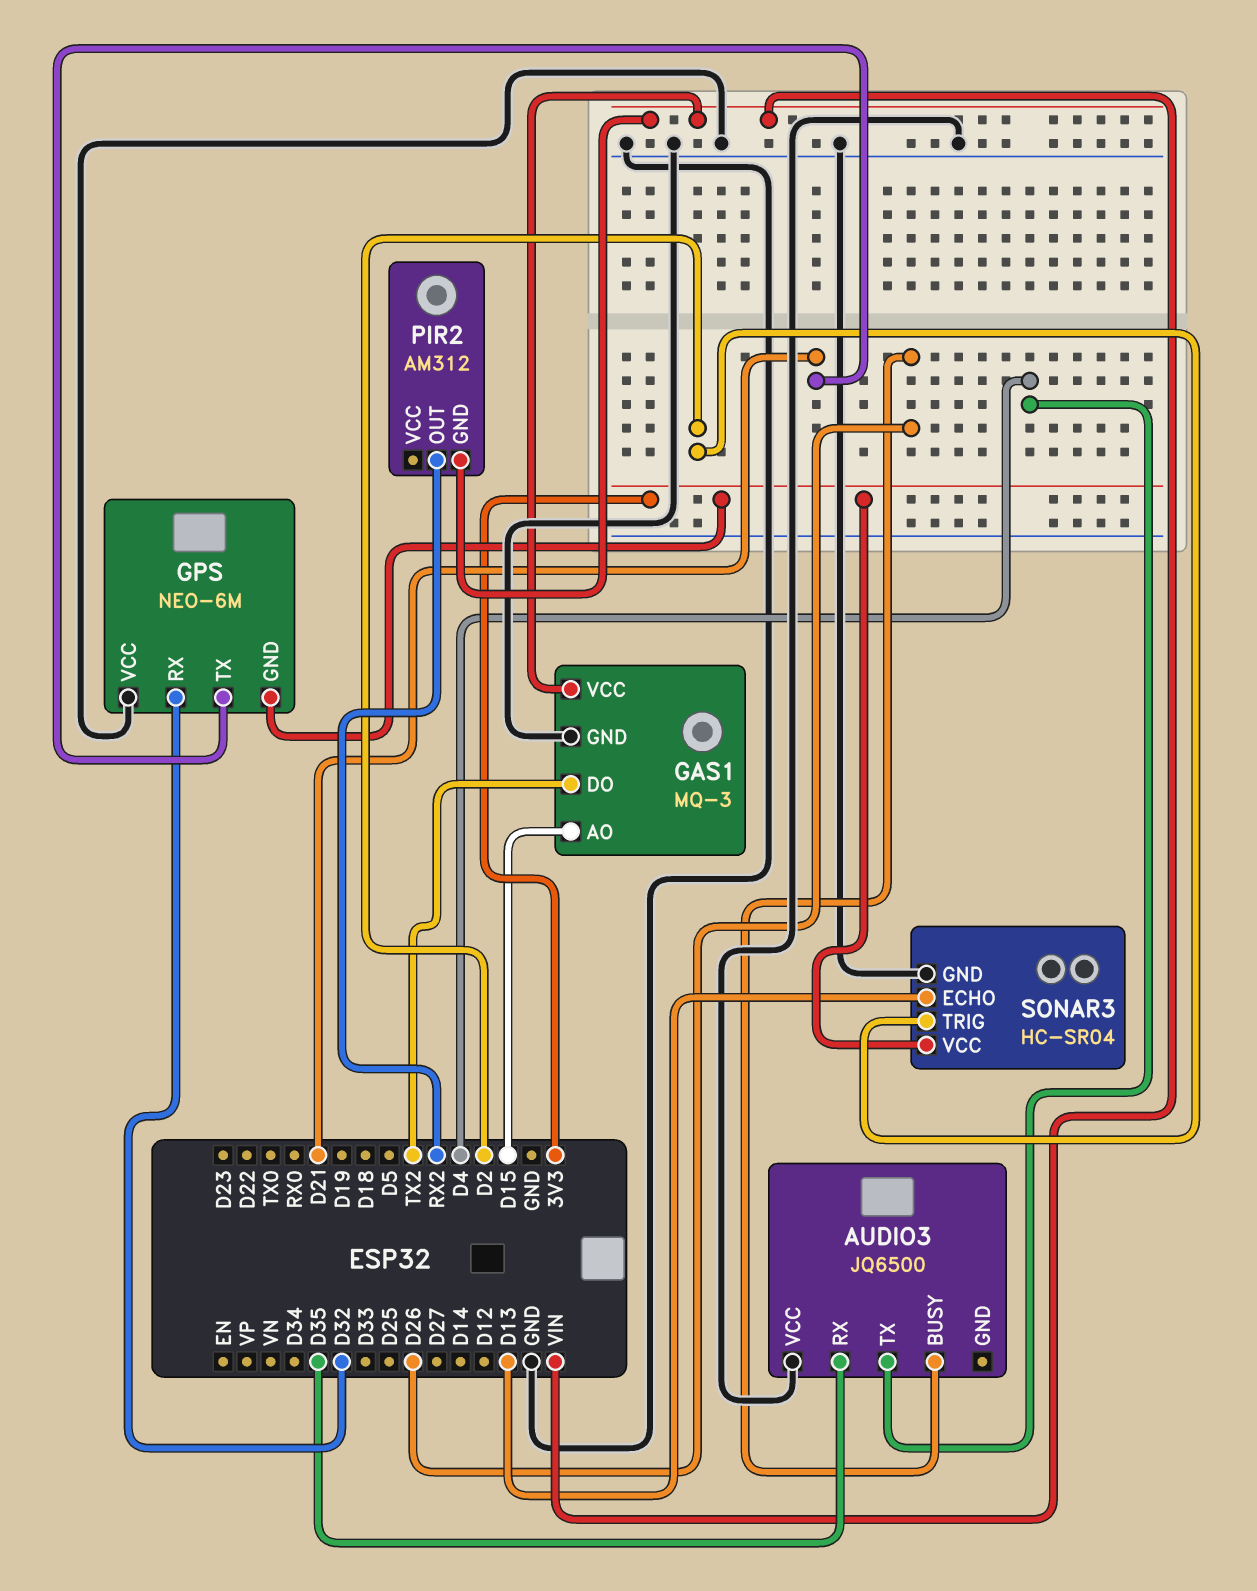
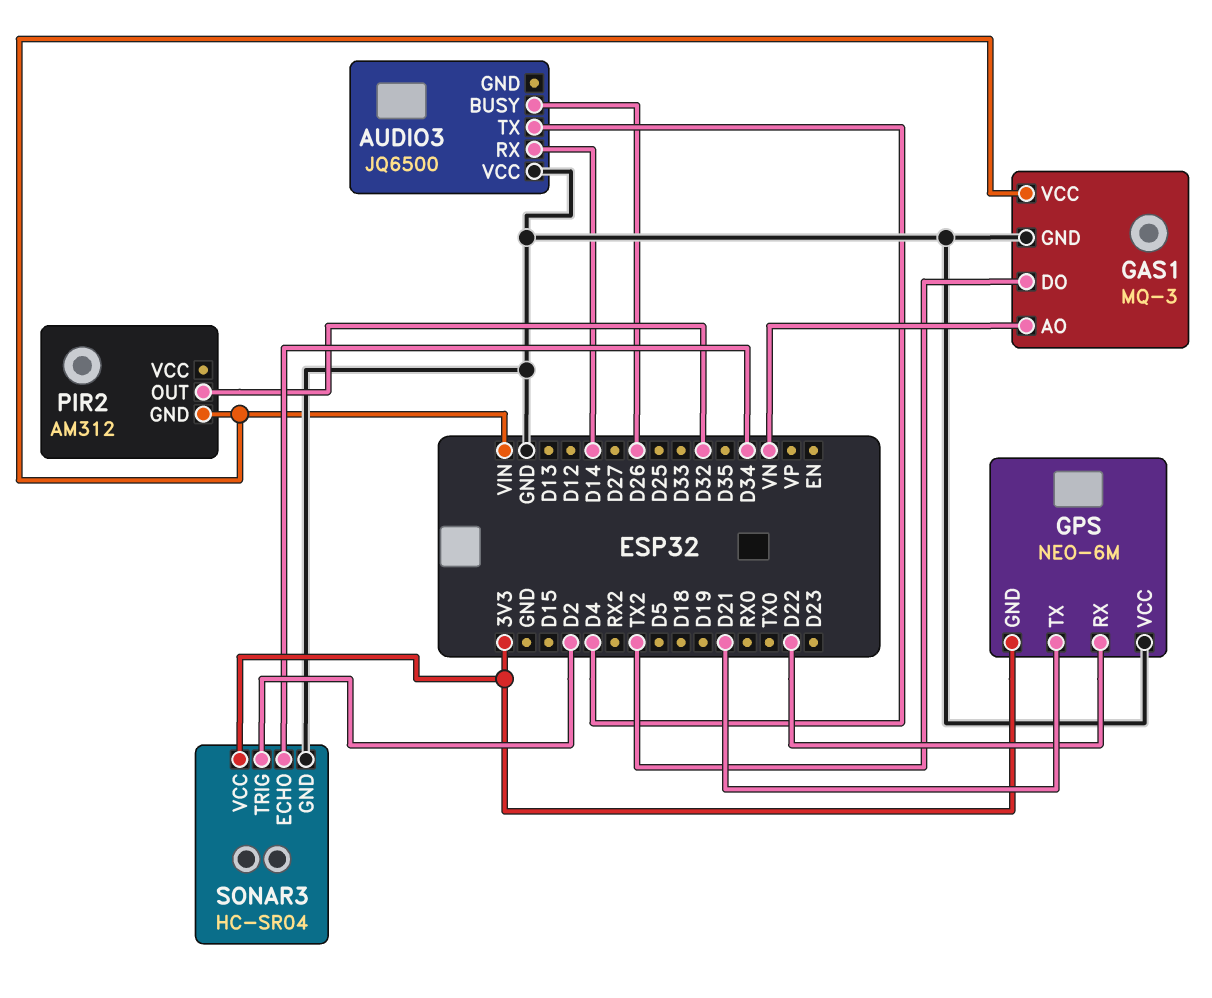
AUDIO3 pin RX: D35 -> D14
GAS1 pin AO: D15 -> VN
GPS pin RX: D32 -> D22
PIR2 pin OUT: RX2 -> D32
SONAR3 pin ECHO: D13 -> D34

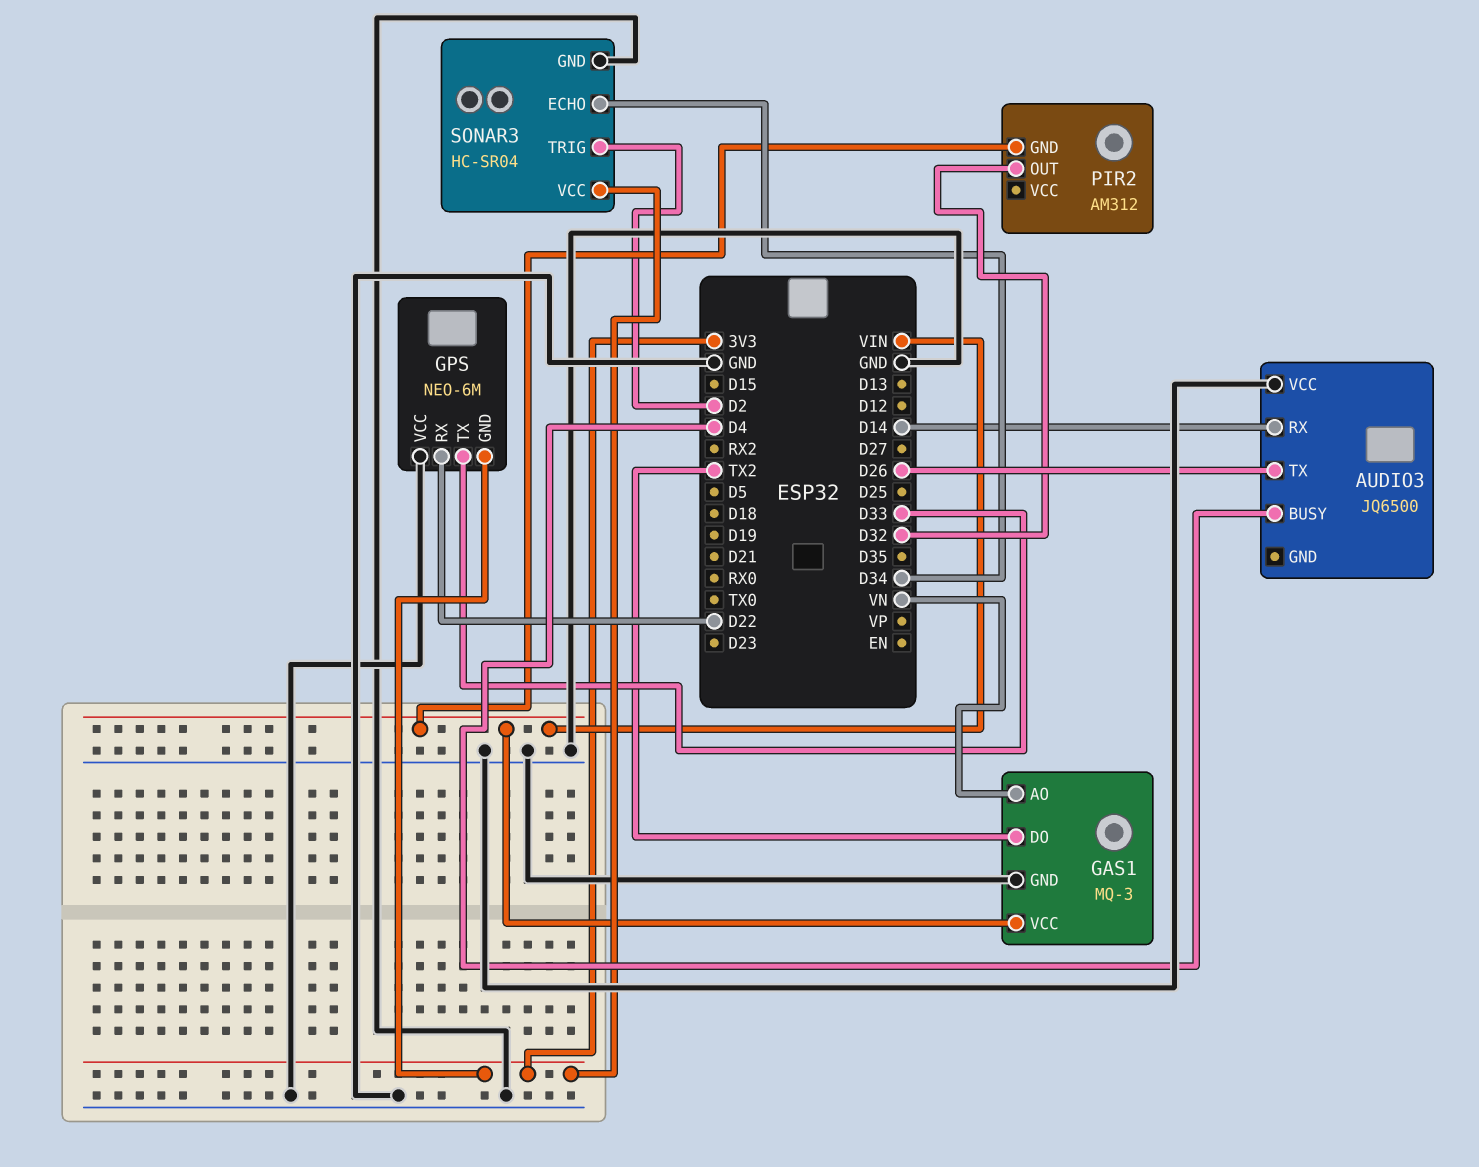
AUDIO3 pin BUSY: D26 -> D4
AUDIO3 pin TX: D4 -> D26
GPS pin TX: D21 -> D33

